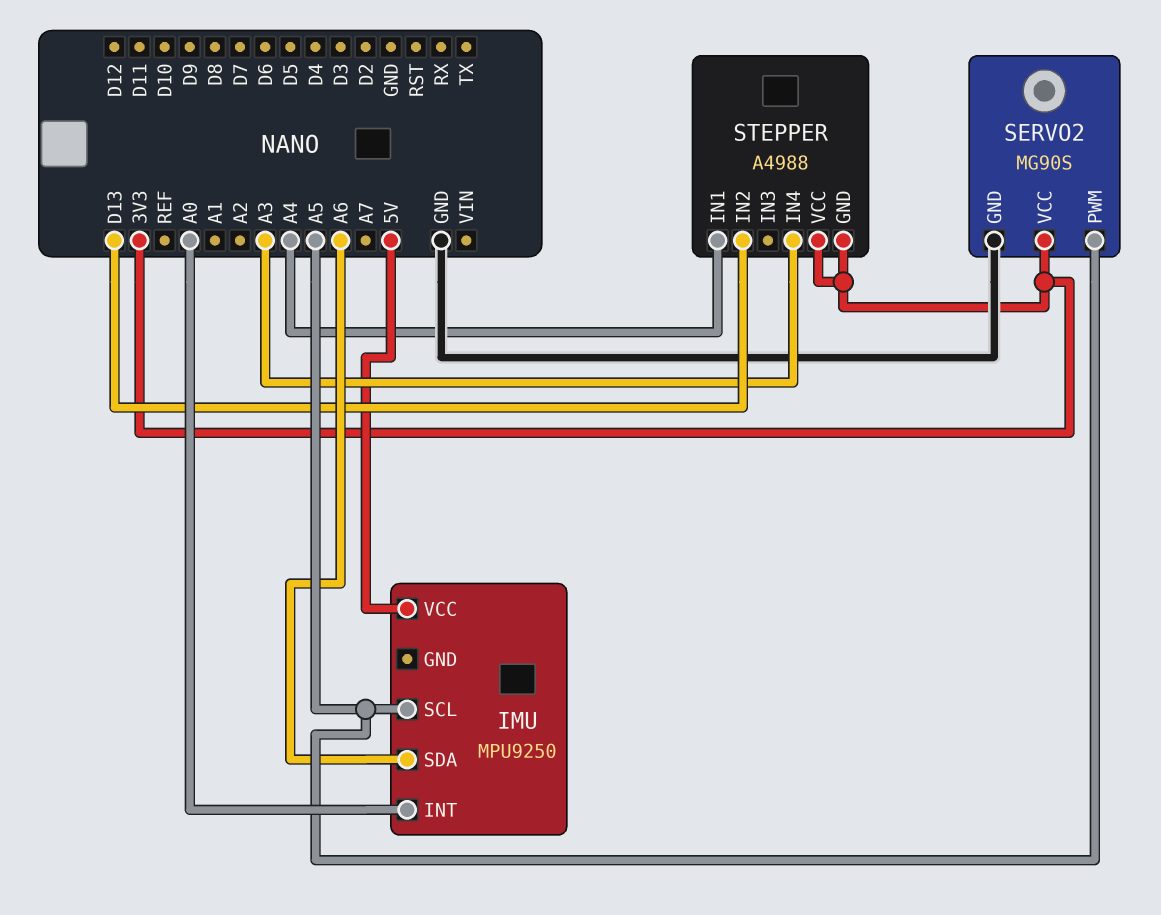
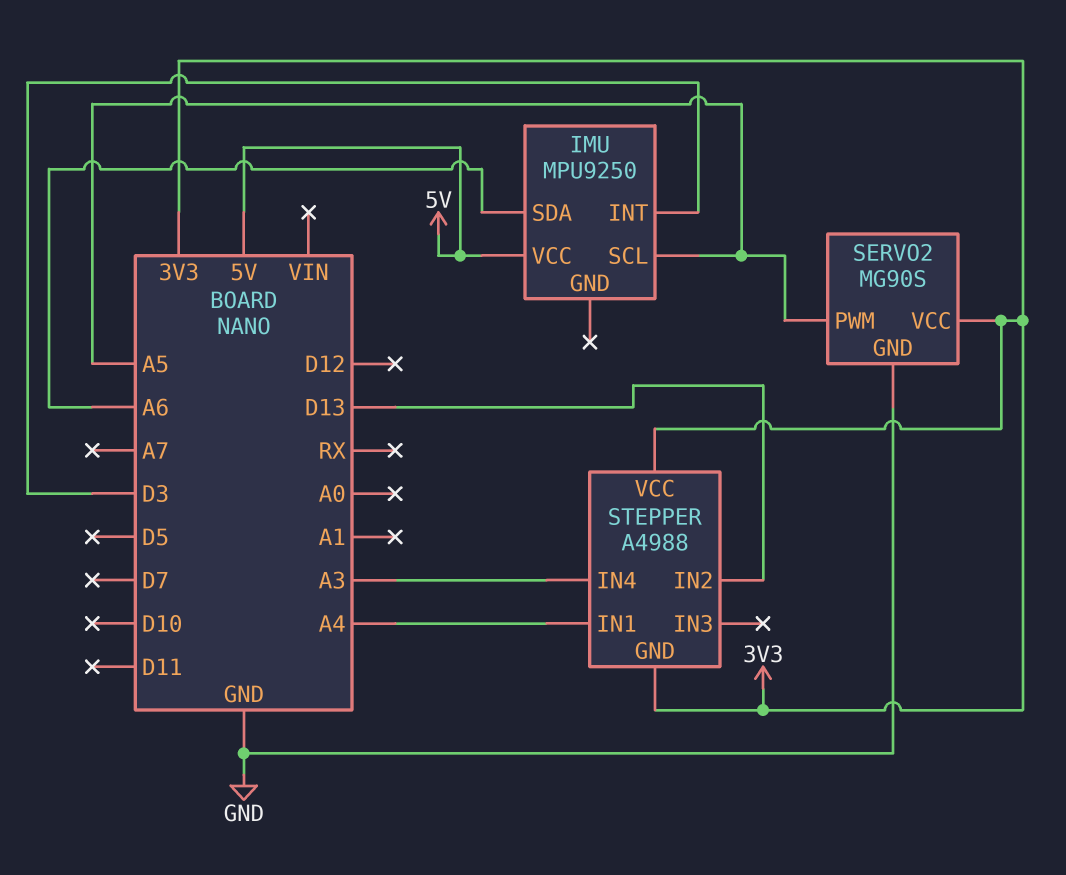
IMU pin INT: A0 -> D3

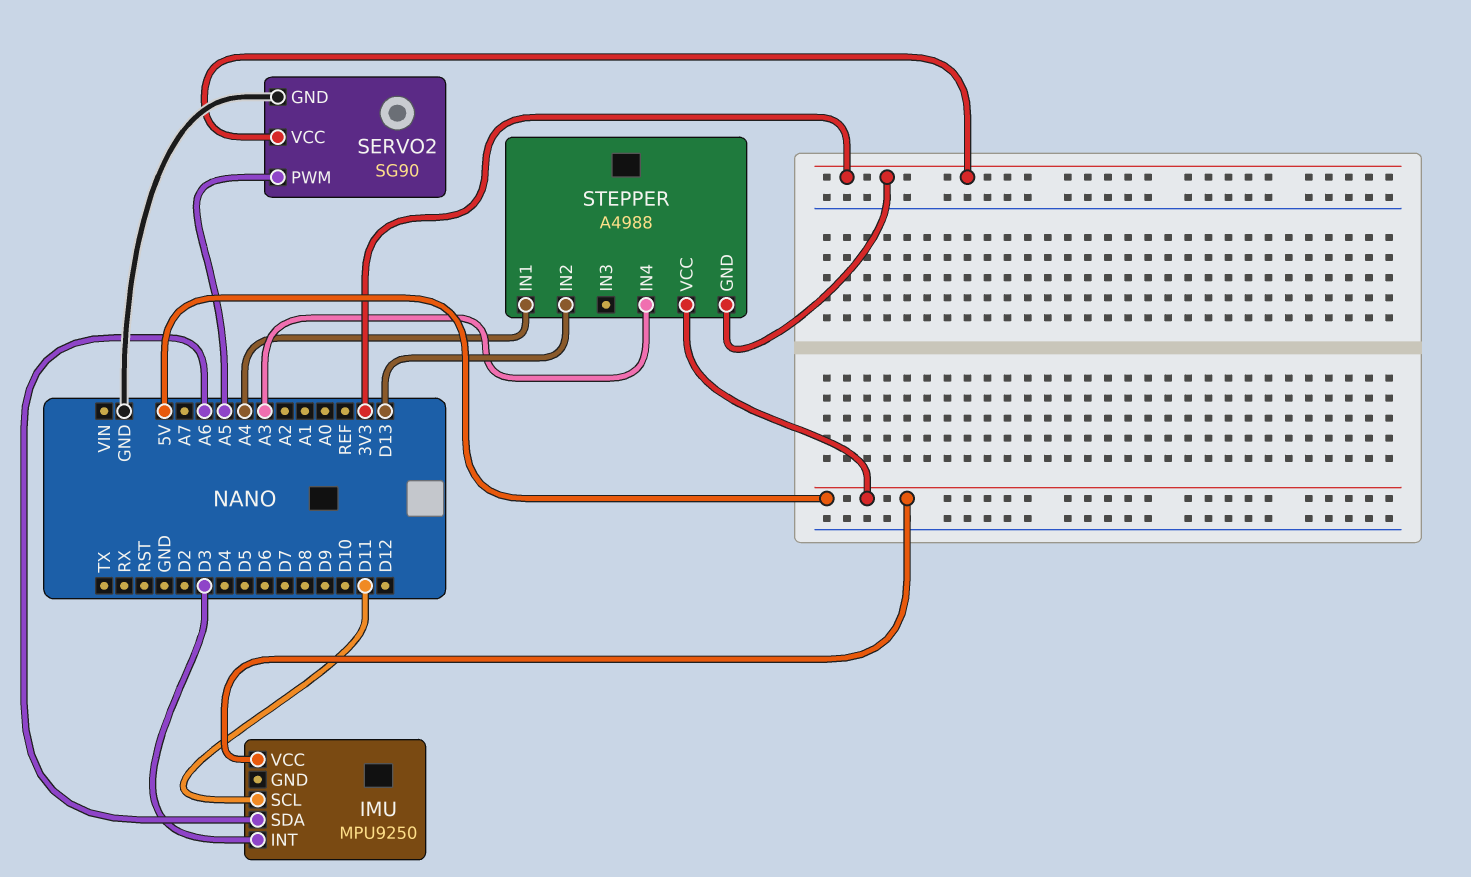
IMU pin SCL: A5 -> D11
SERVO2: MG90S -> SG90
STEPPER pin VCC: 3V3 -> 5V

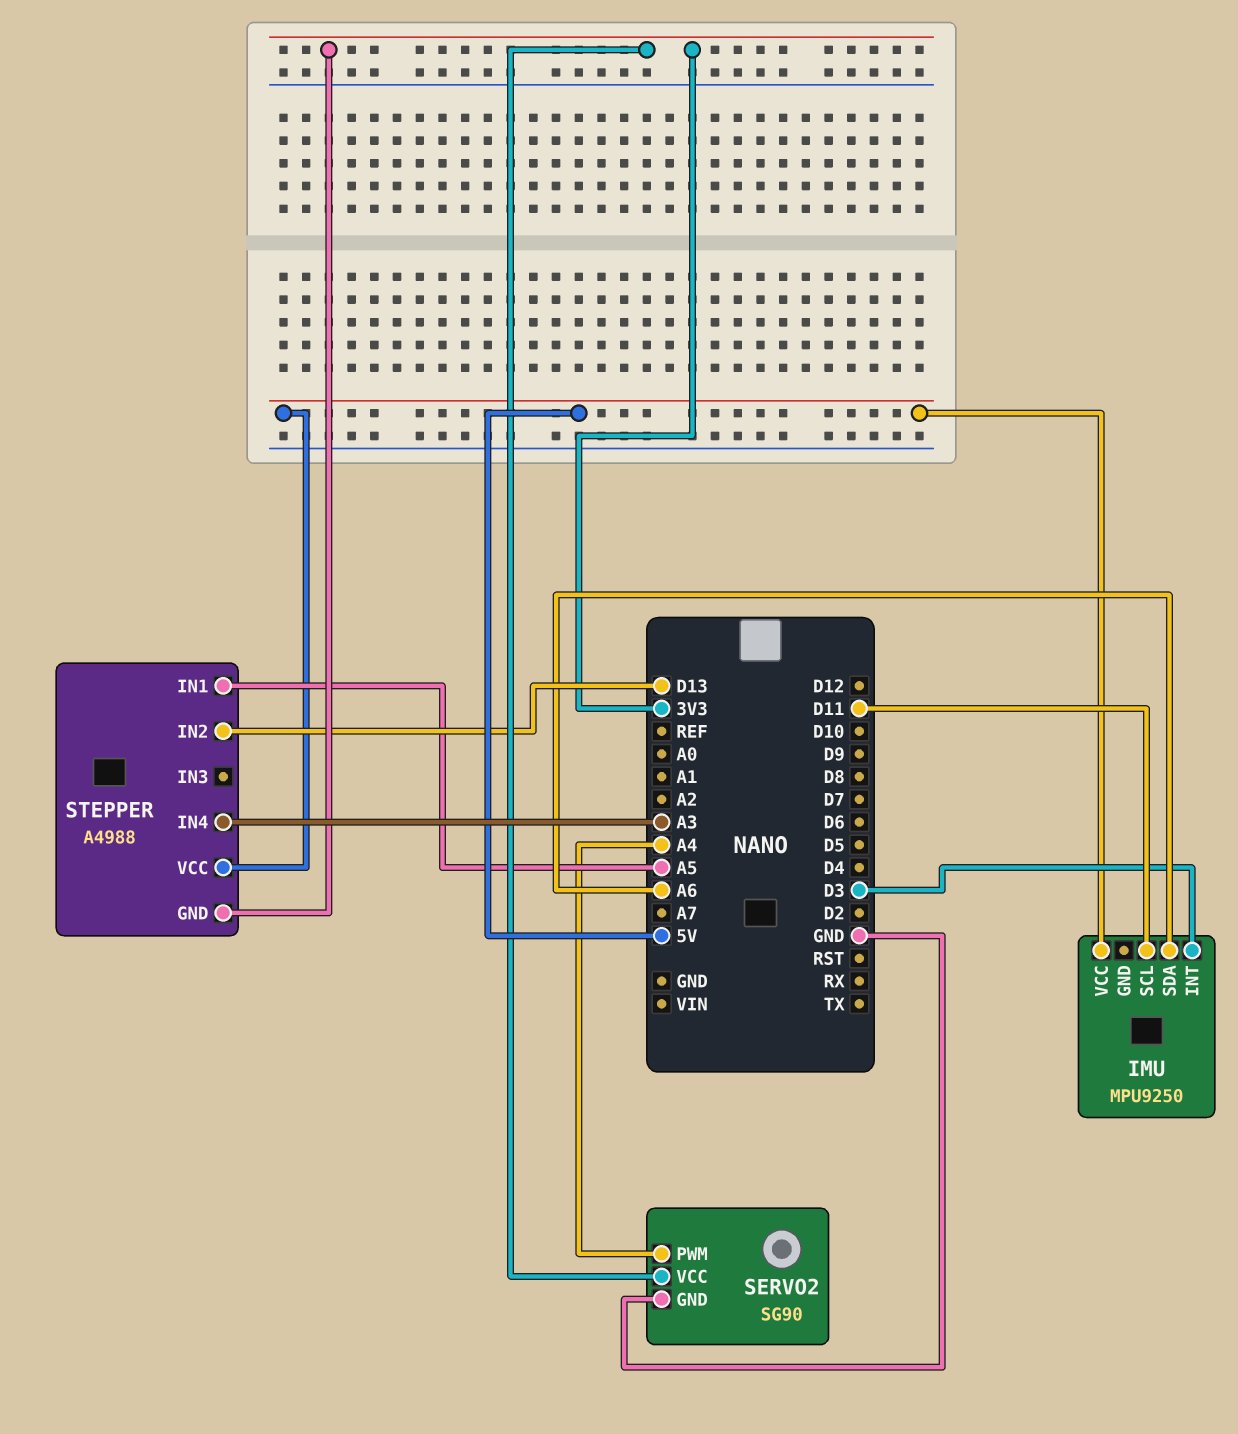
SERVO2 pin PWM: A5 -> A4
STEPPER pin IN1: A4 -> A5

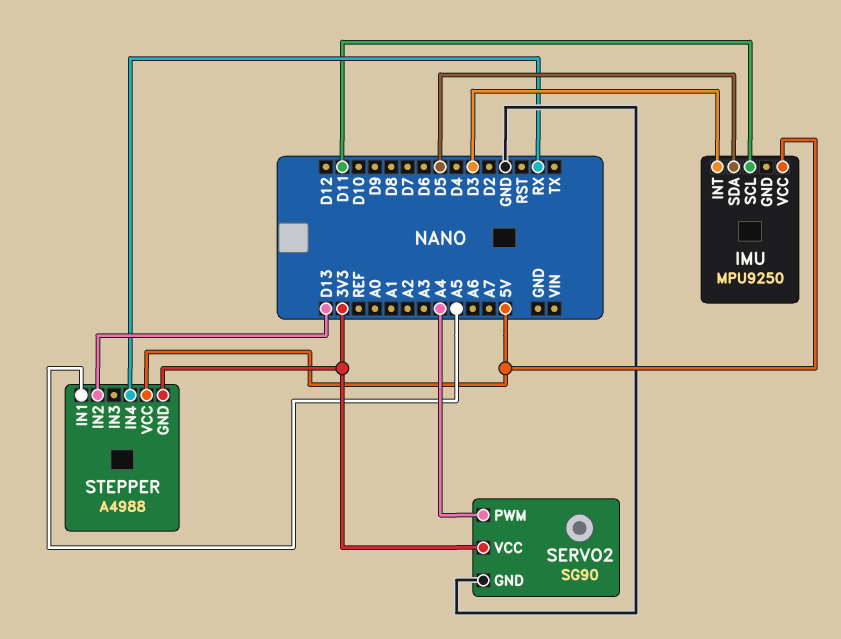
IMU pin SDA: A6 -> D5
STEPPER pin IN4: A3 -> RX

